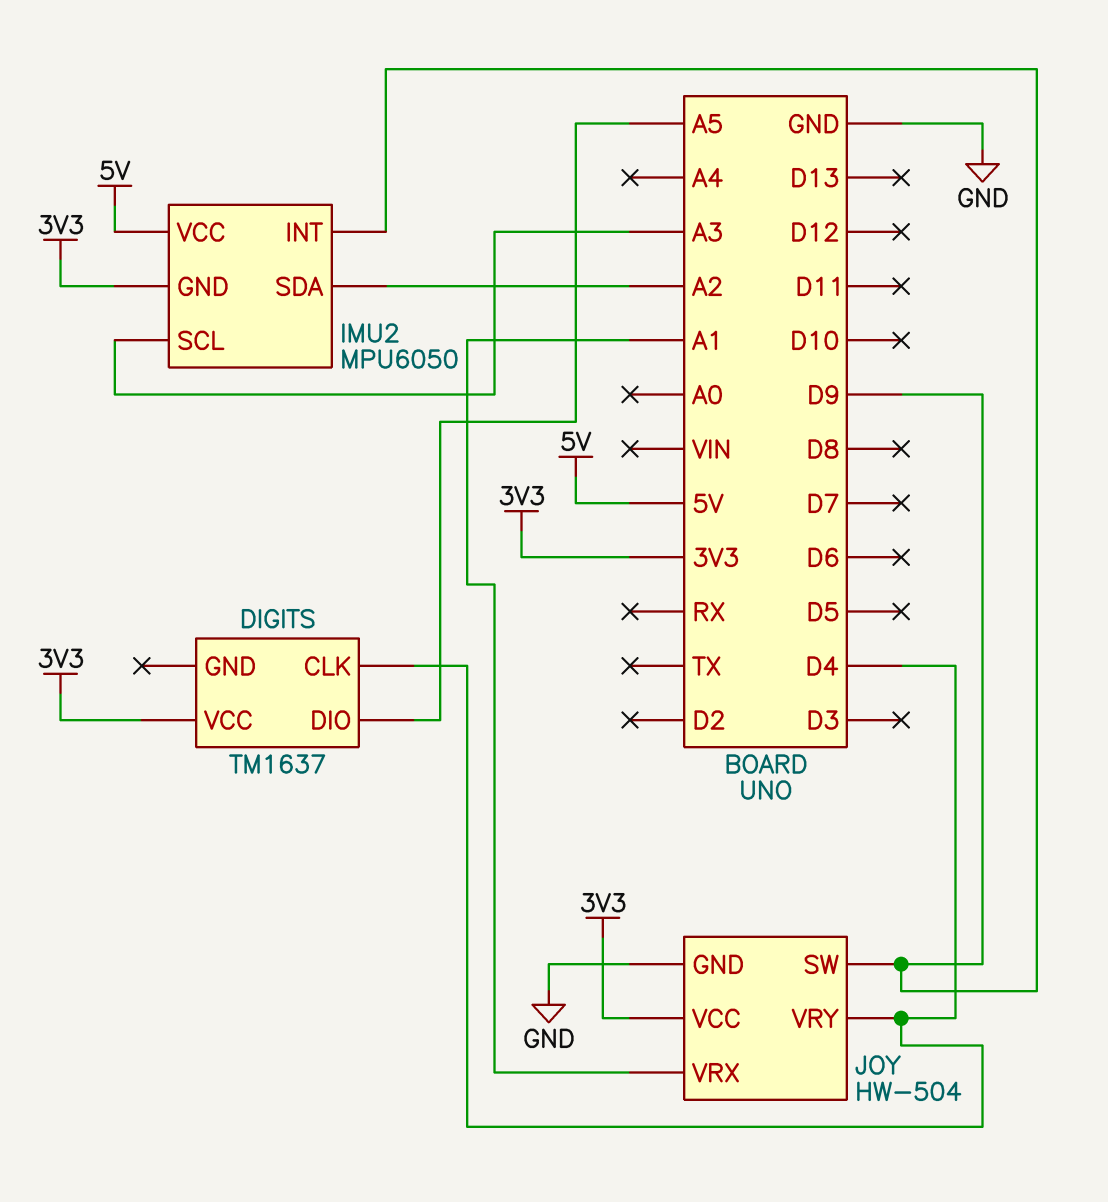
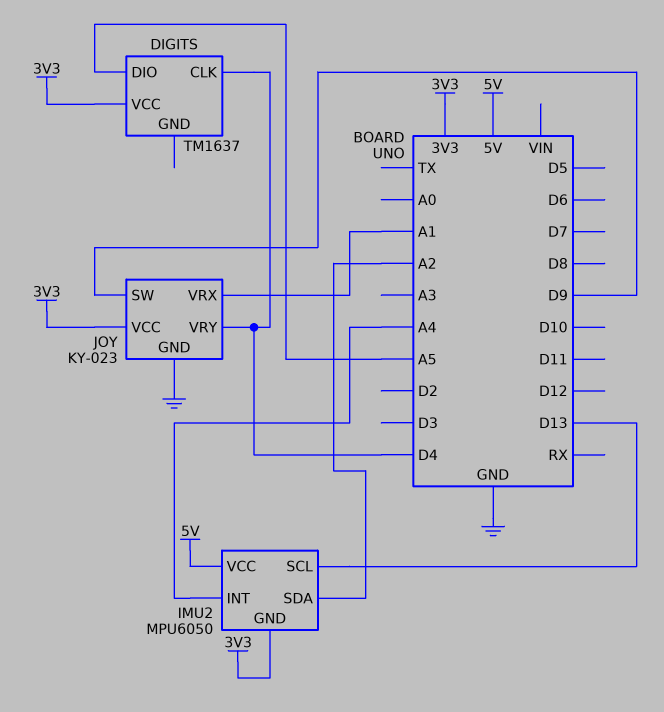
IMU2 pin INT: D9 -> A4
IMU2 pin SCL: A3 -> D13
JOY: HW-504 -> KY-023

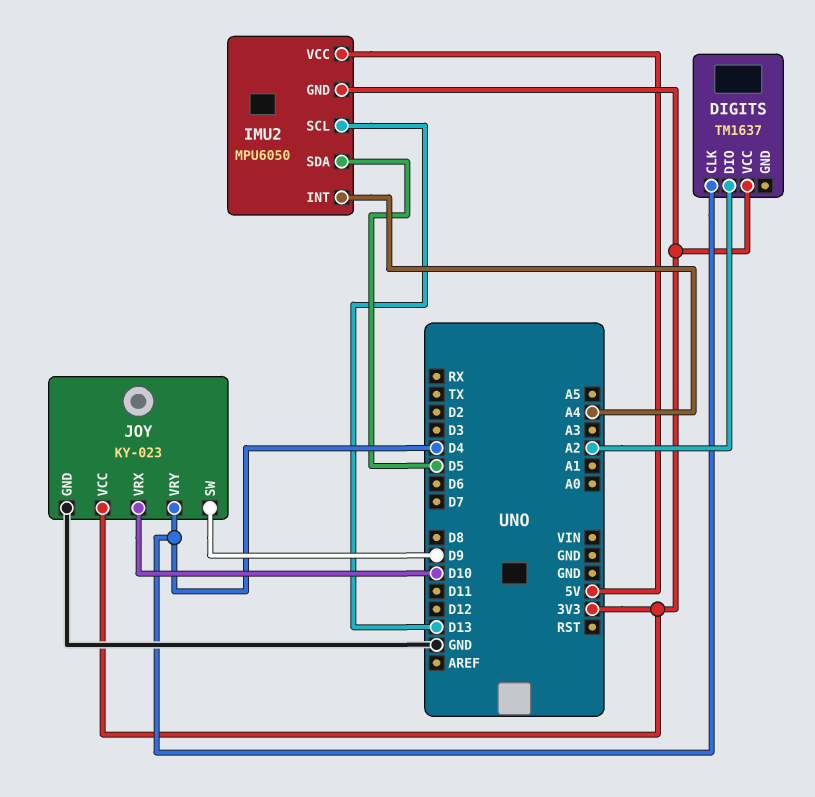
DIGITS pin DIO: A5 -> A2
IMU2 pin SDA: A2 -> D5
JOY pin VRX: A1 -> D10

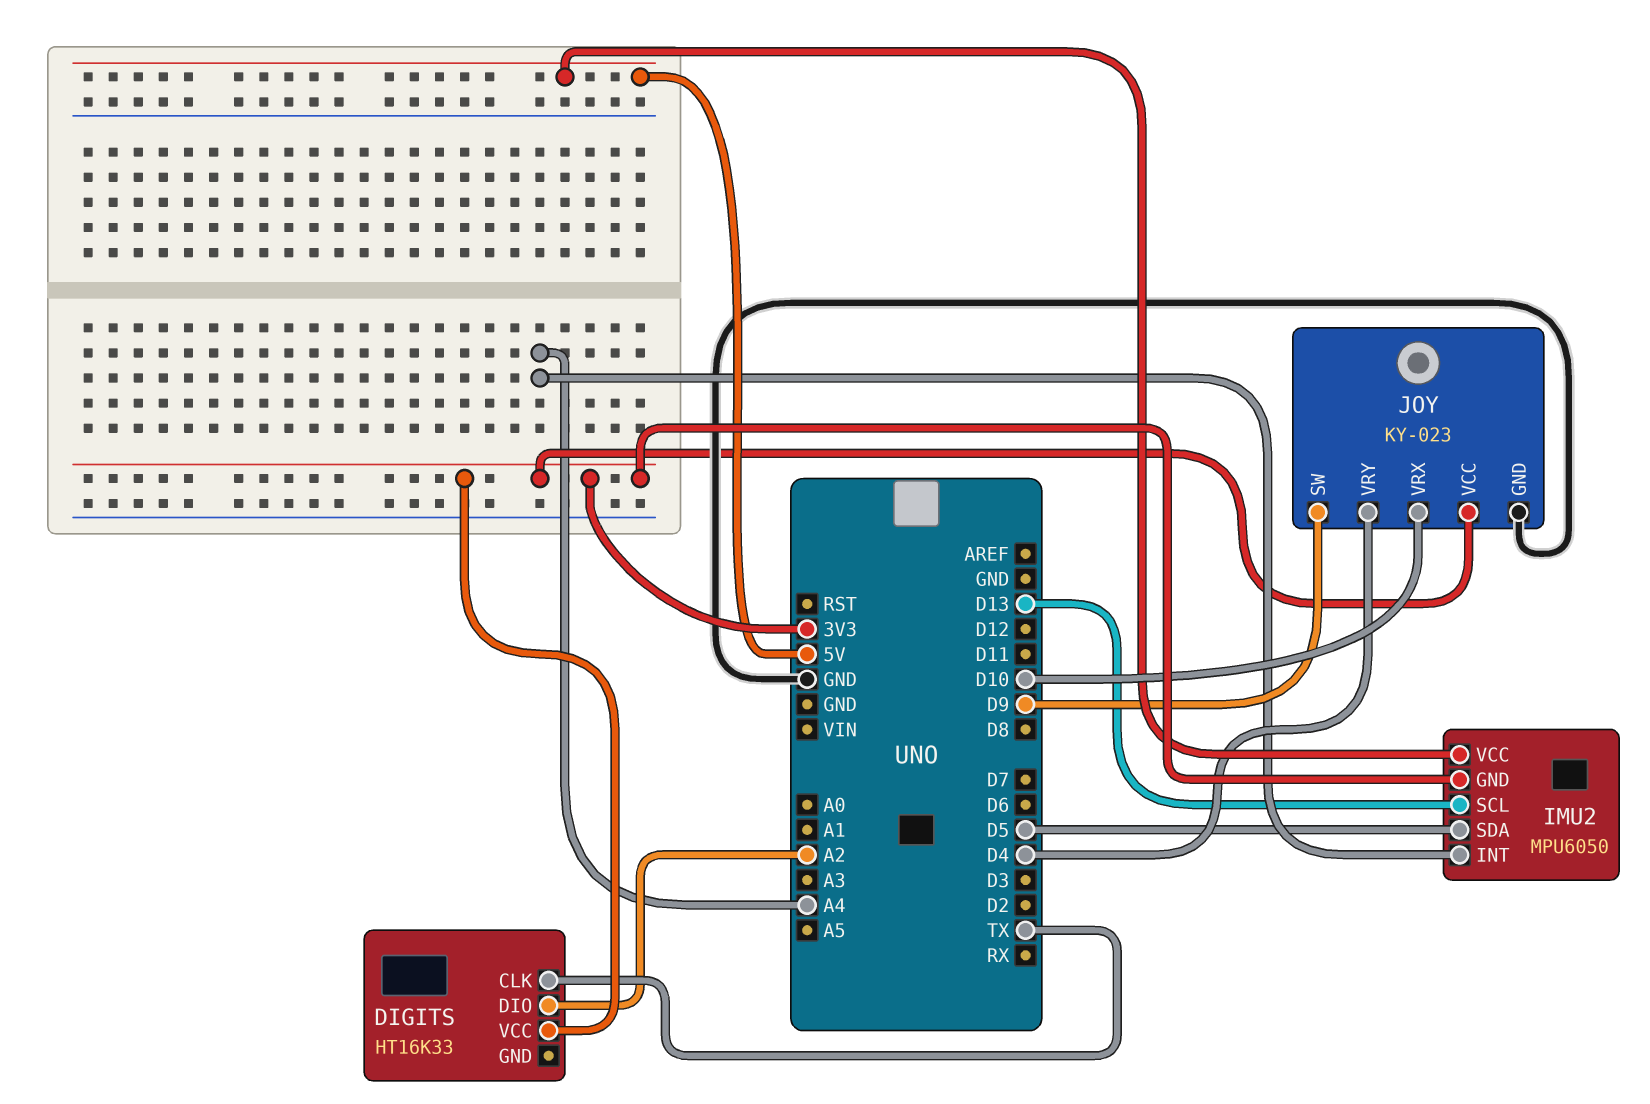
DIGITS: TM1637 -> HT16K33
DIGITS pin CLK: D4 -> TX

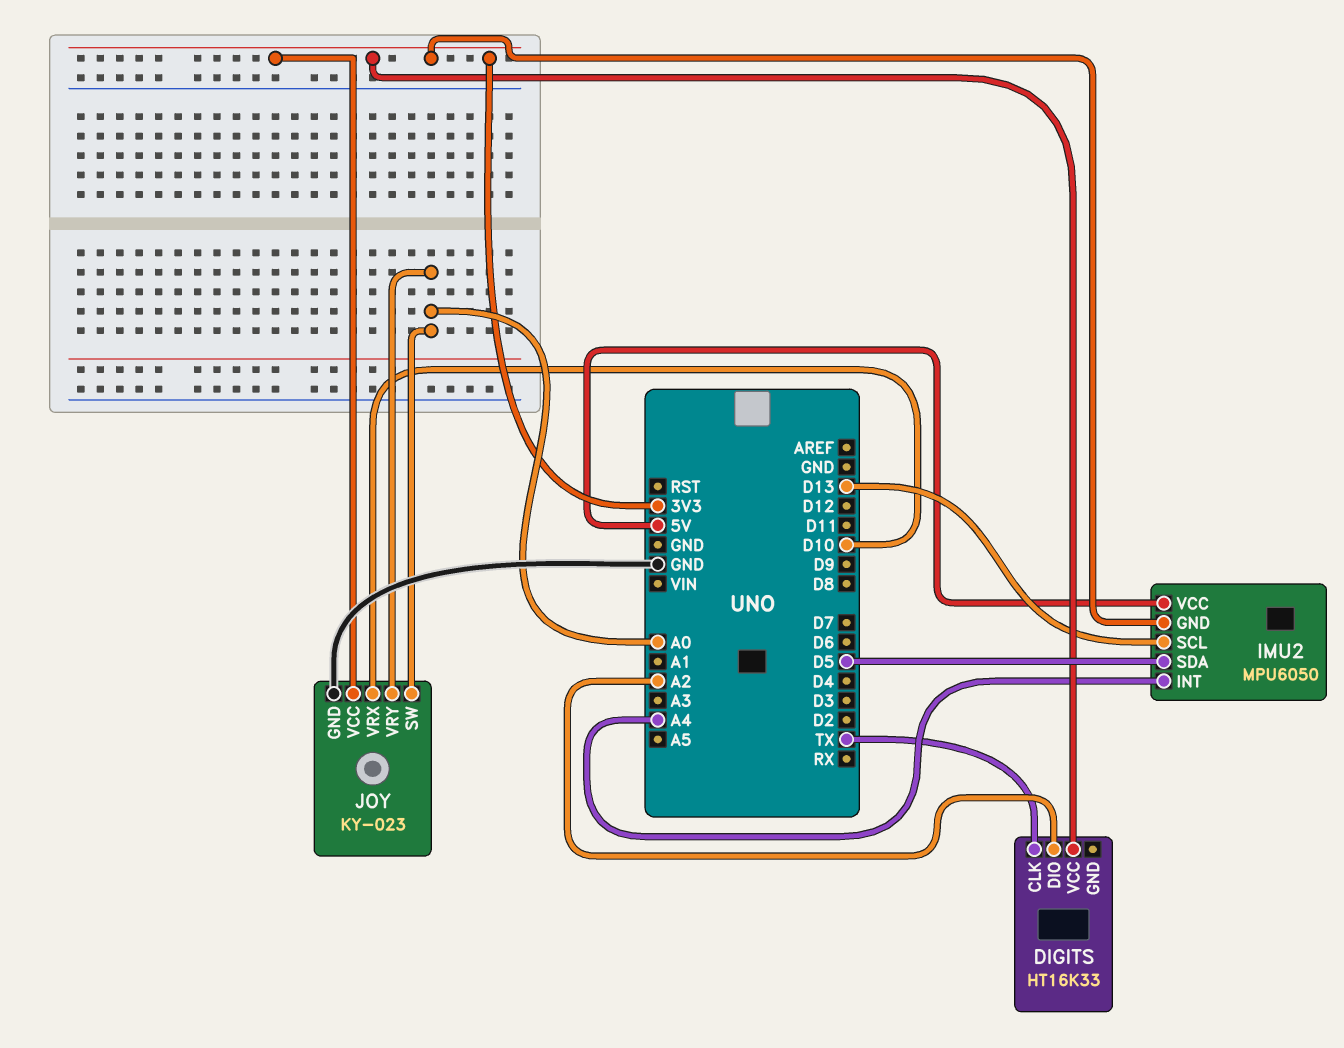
JOY pin SW: D9 -> A0
JOY pin VRY: D4 -> A0

